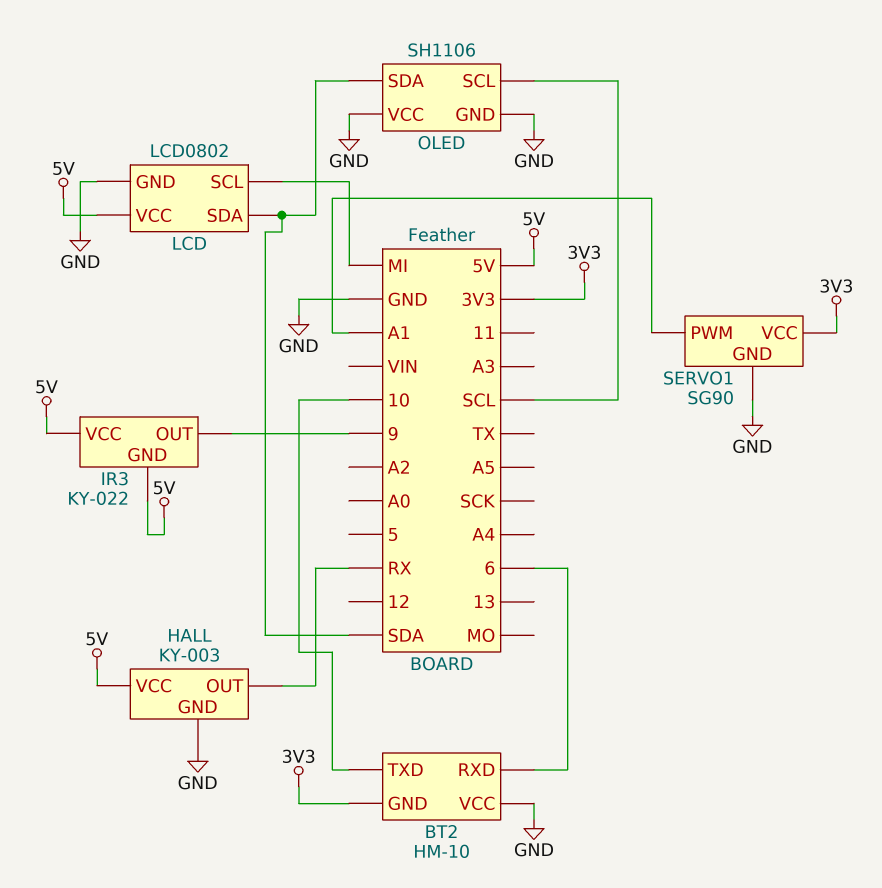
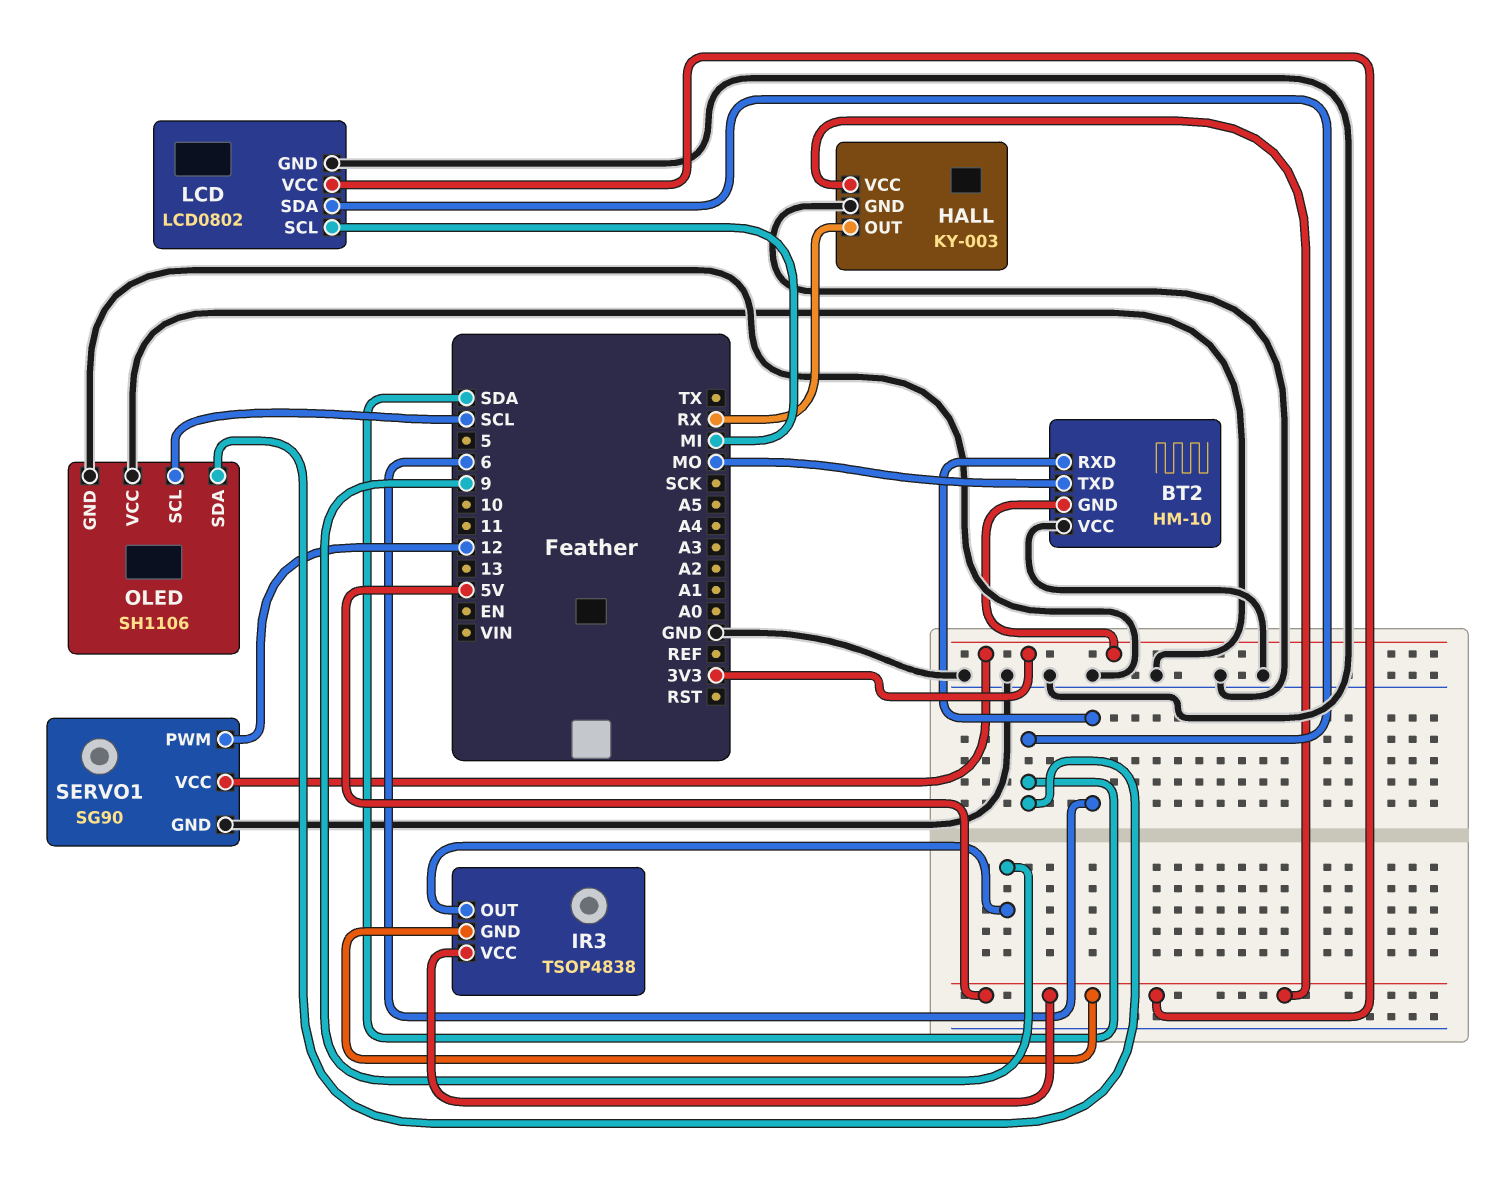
BT2 pin TXD: 10 -> MO
IR3: KY-022 -> TSOP4838
SERVO1 pin PWM: A1 -> 12

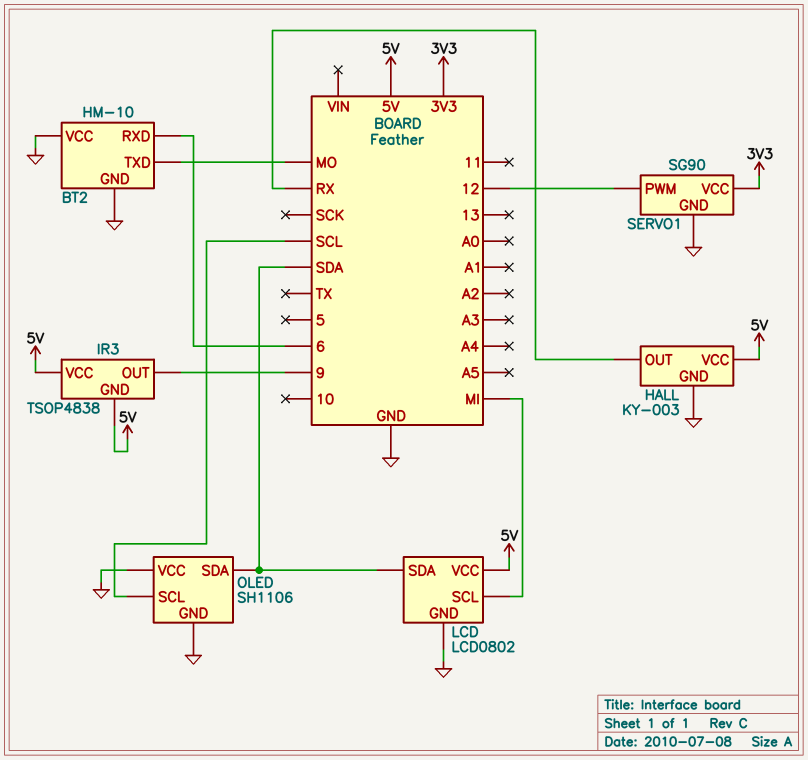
BT2 pin GND: 3V3 -> GND

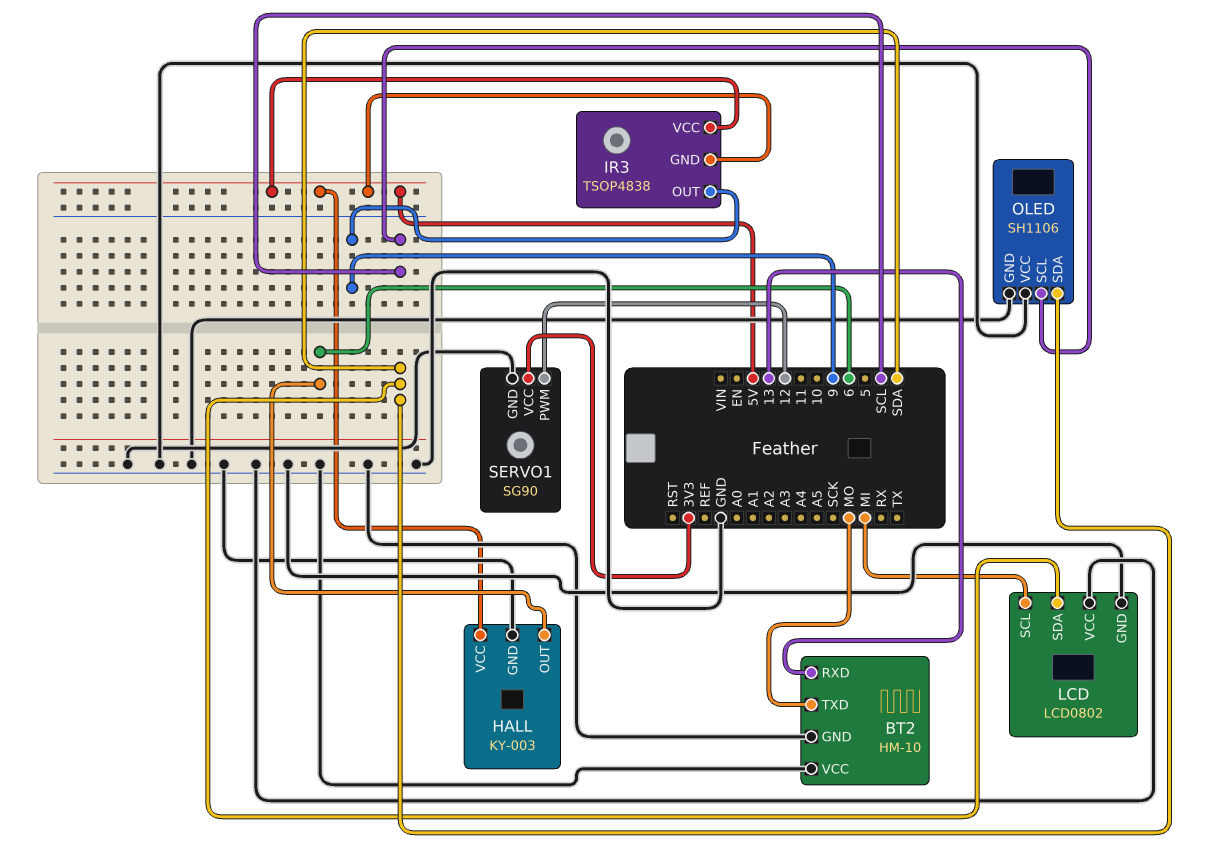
BT2 pin RXD: 6 -> 13
HALL pin OUT: RX -> 6
LCD pin VCC: 5V -> GND

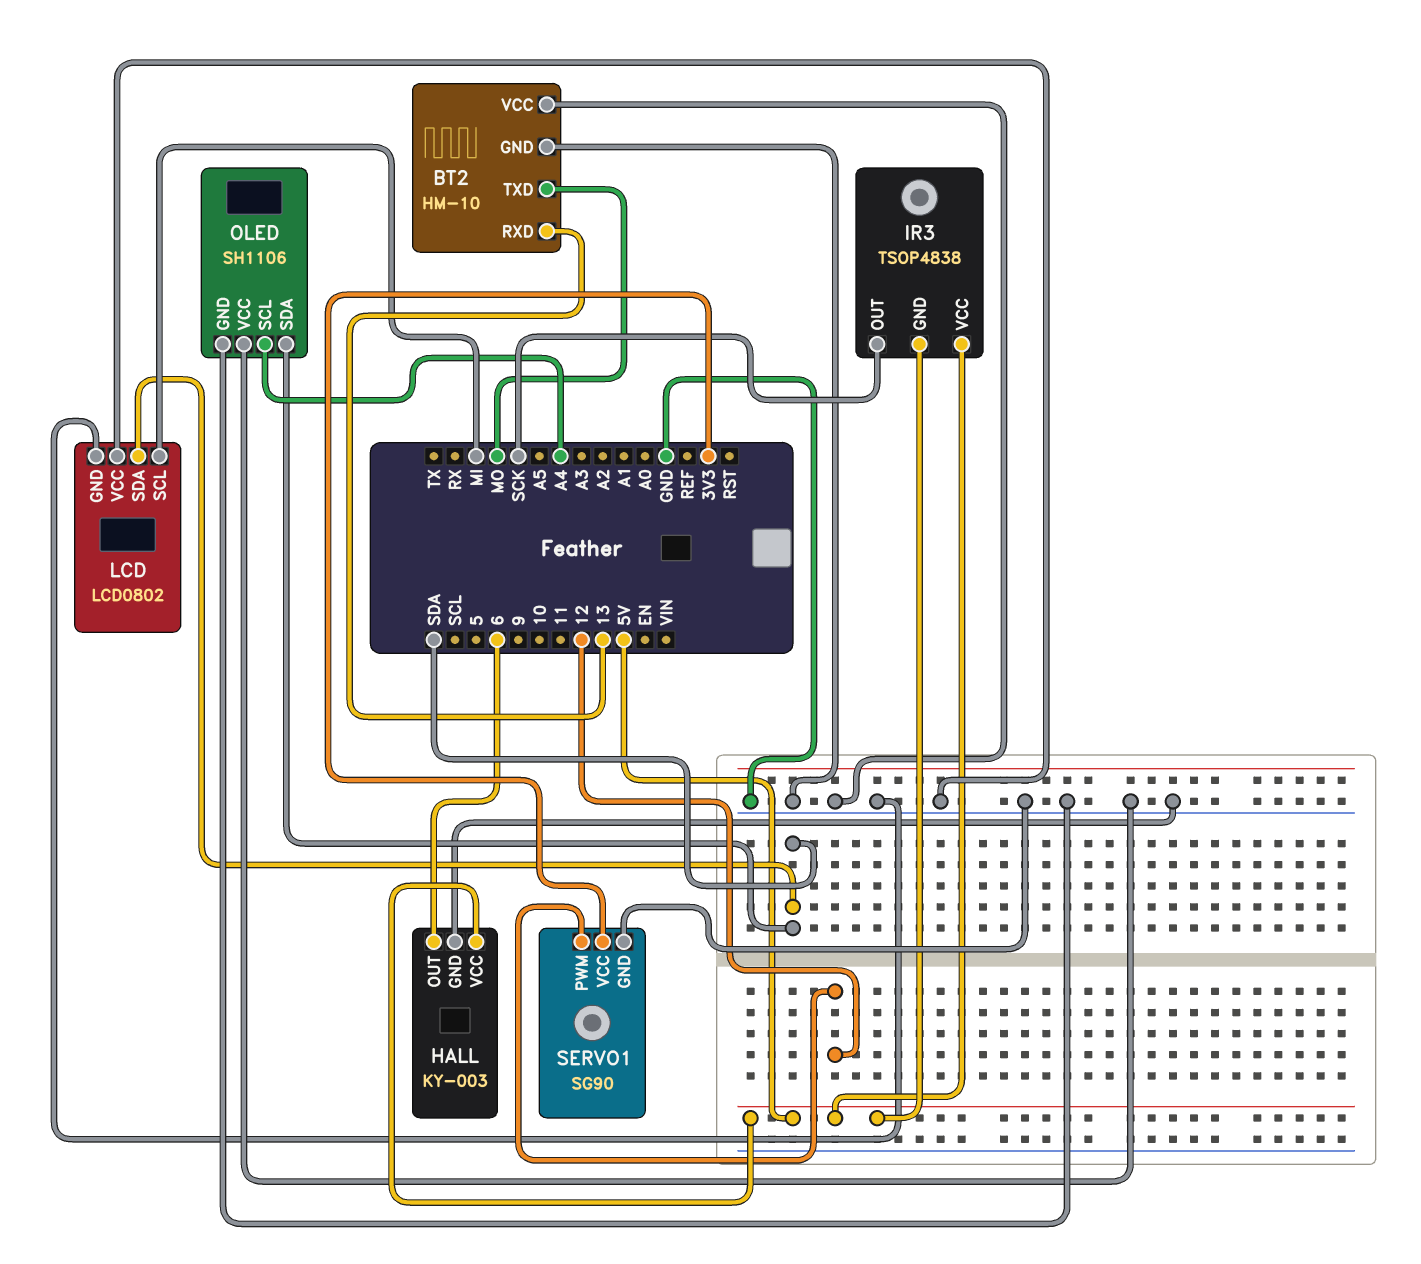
IR3 pin OUT: 9 -> SCK
OLED pin SCL: SCL -> A4

